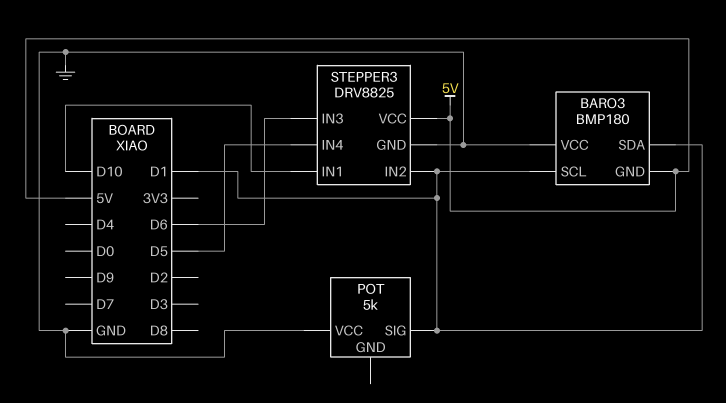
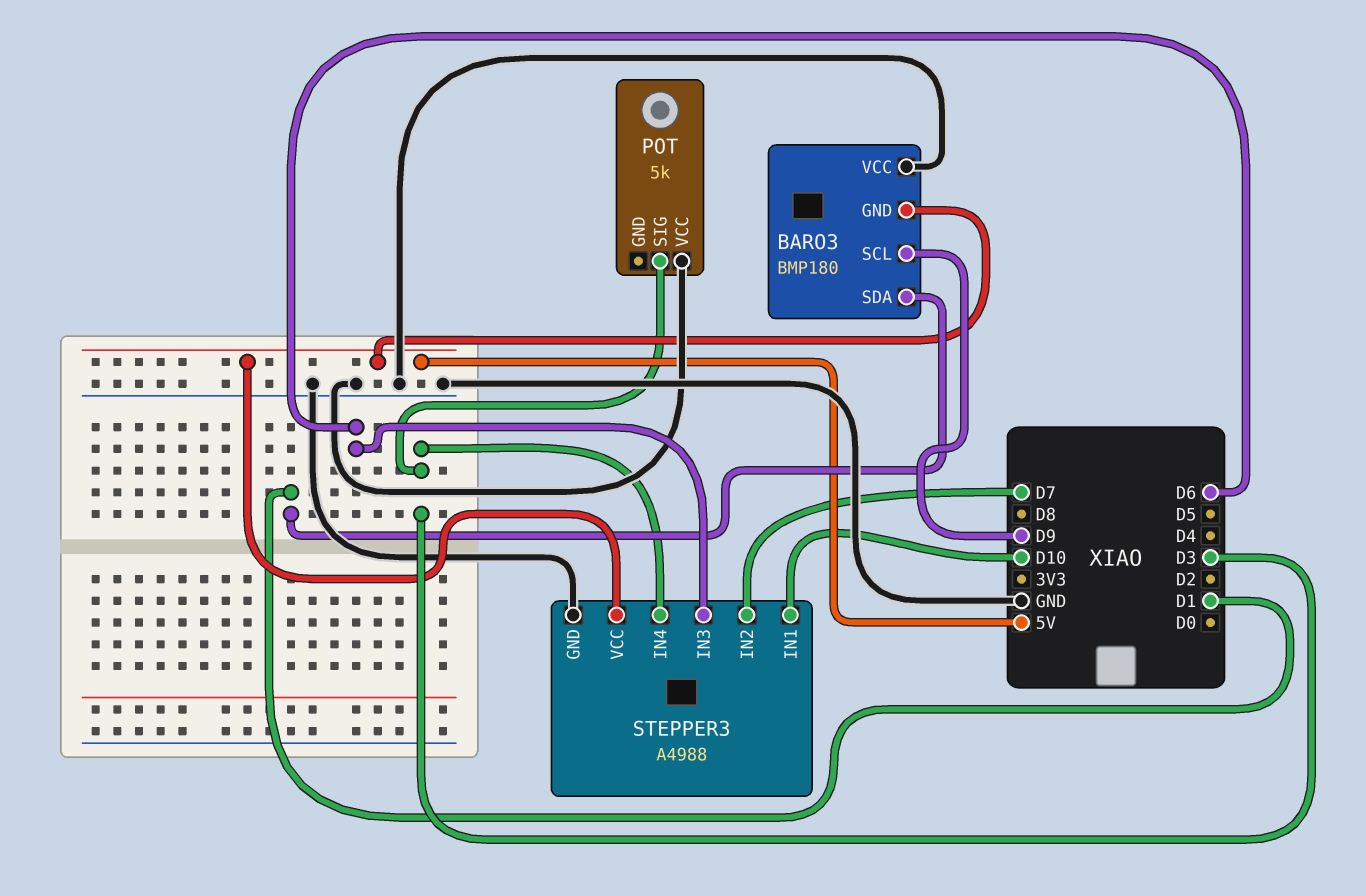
BARO3 pin SCL: D1 -> D9
POT pin SIG: D1 -> D3
STEPPER3: DRV8825 -> A4988
STEPPER3 pin IN2: D1 -> D7
STEPPER3 pin IN4: D5 -> D3

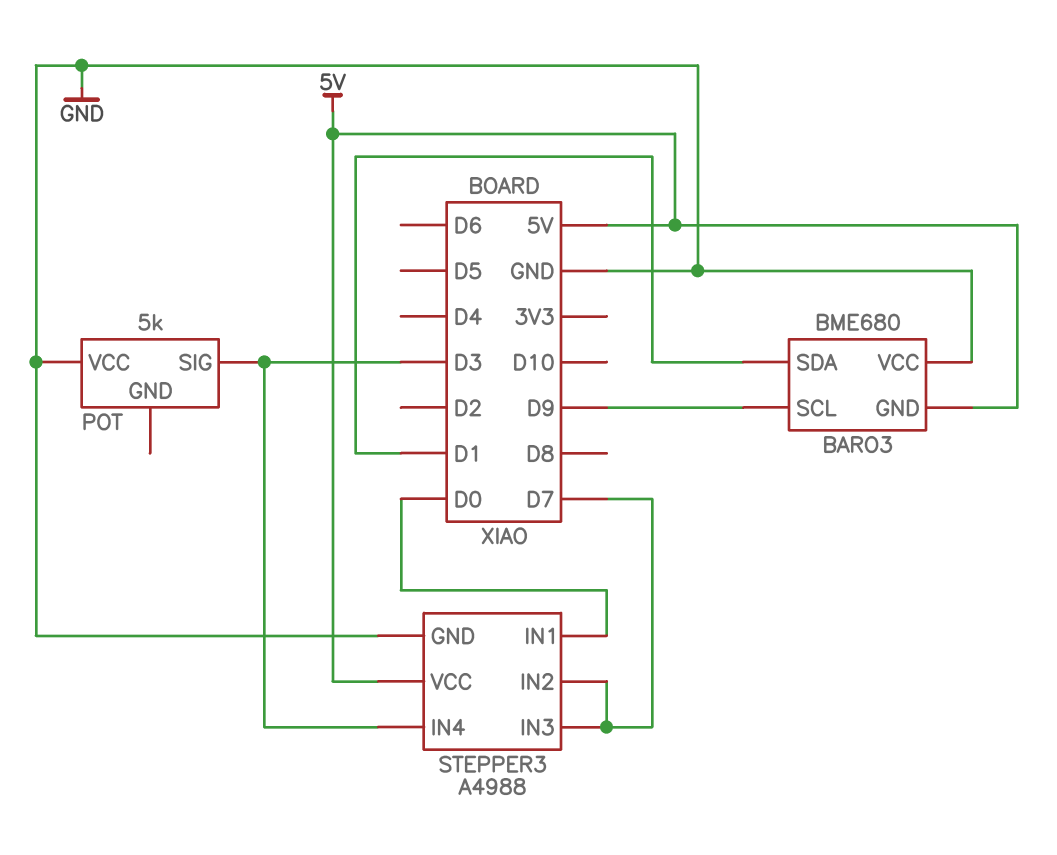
BARO3: BMP180 -> BME680
STEPPER3 pin IN1: D10 -> D0
STEPPER3 pin IN3: D6 -> D7

